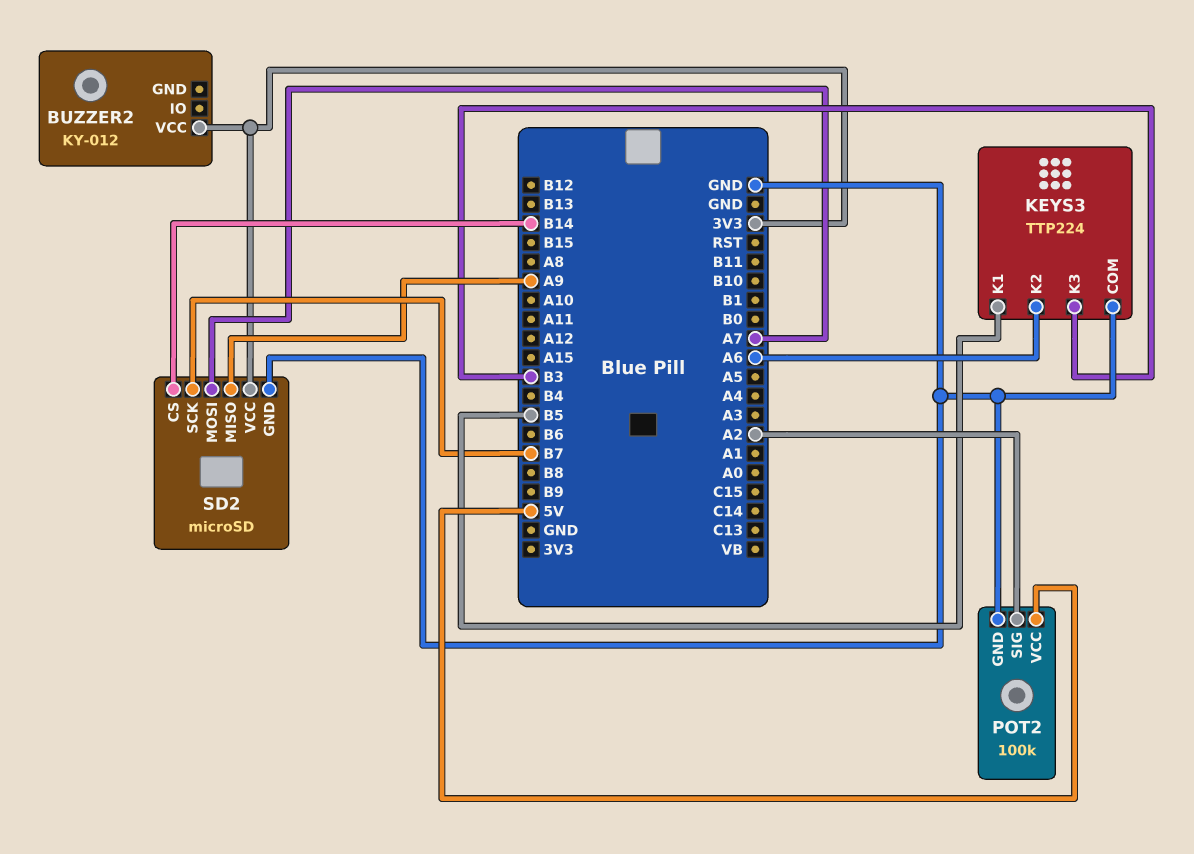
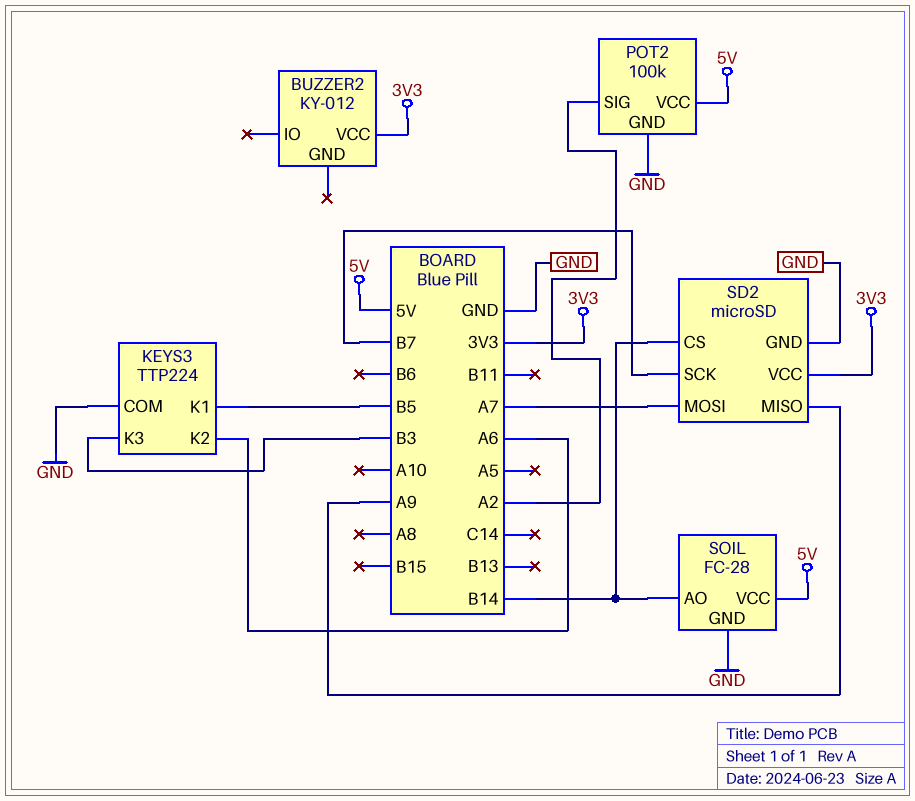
SOIL: none -> FC-28
SOIL pin AO: none -> B14
SOIL pin GND: none -> GND
SOIL pin VCC: none -> 5V

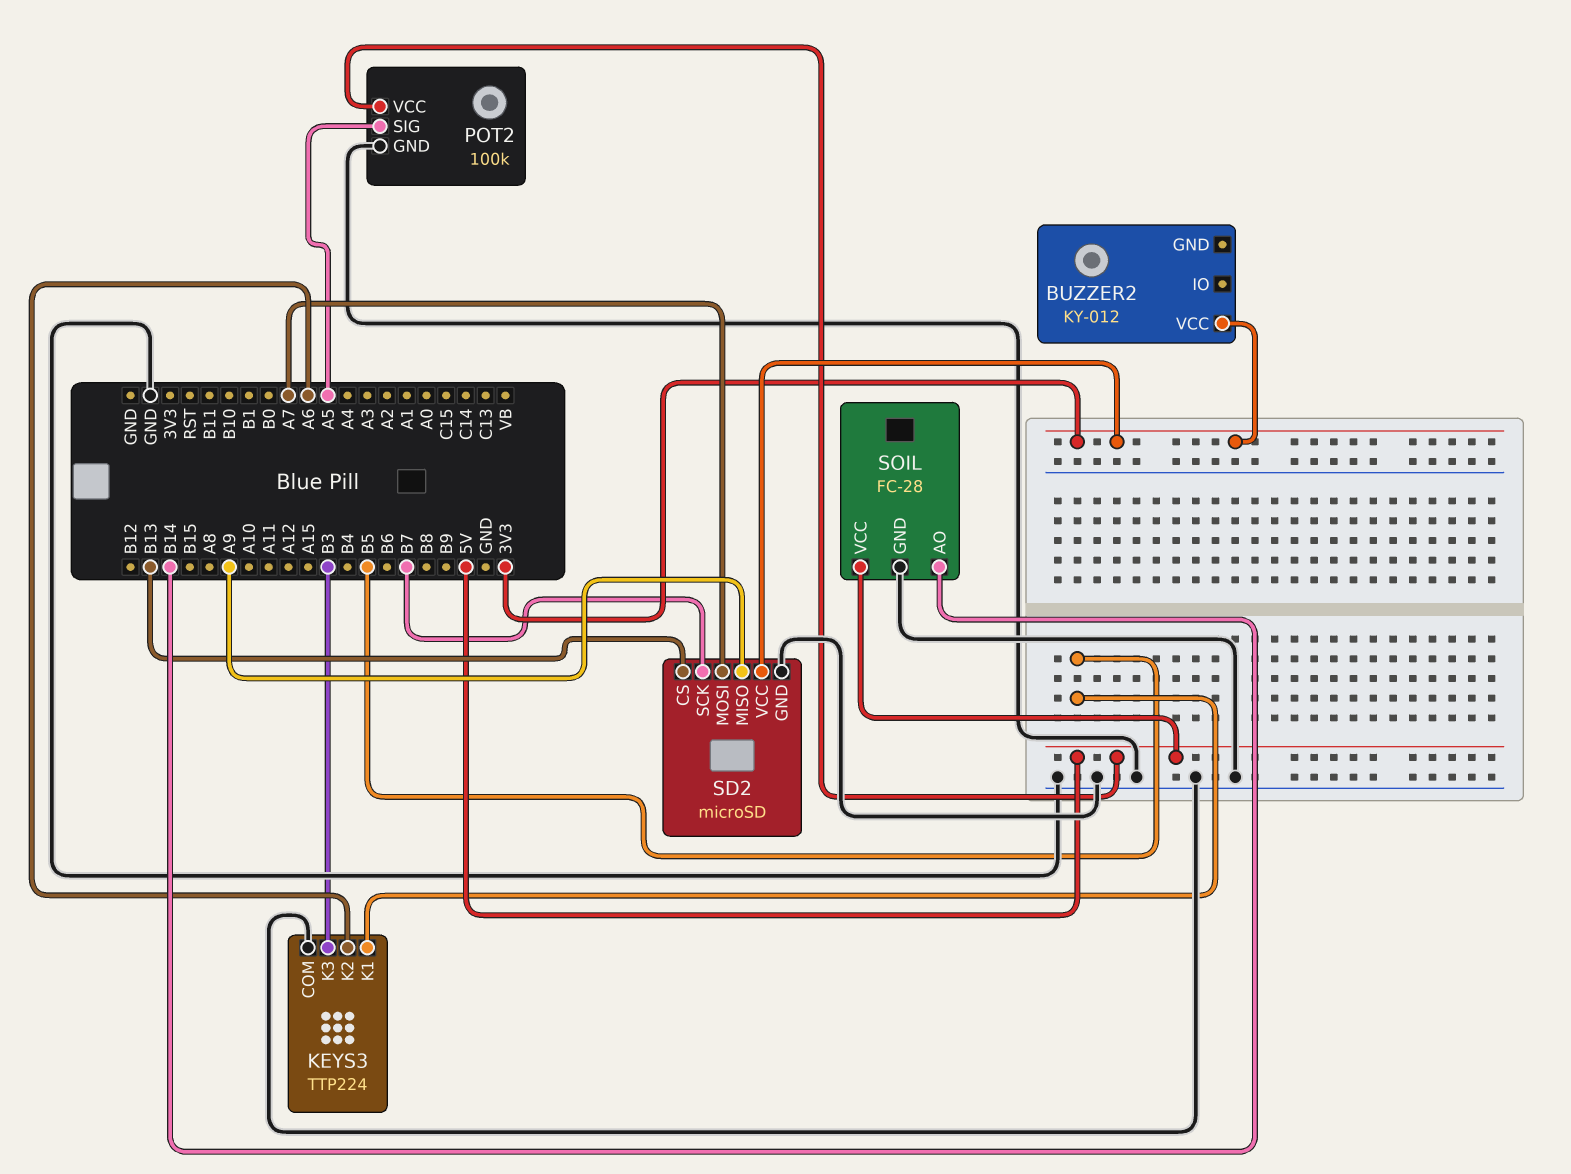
POT2 pin SIG: A2 -> A5
SD2 pin CS: B14 -> B13

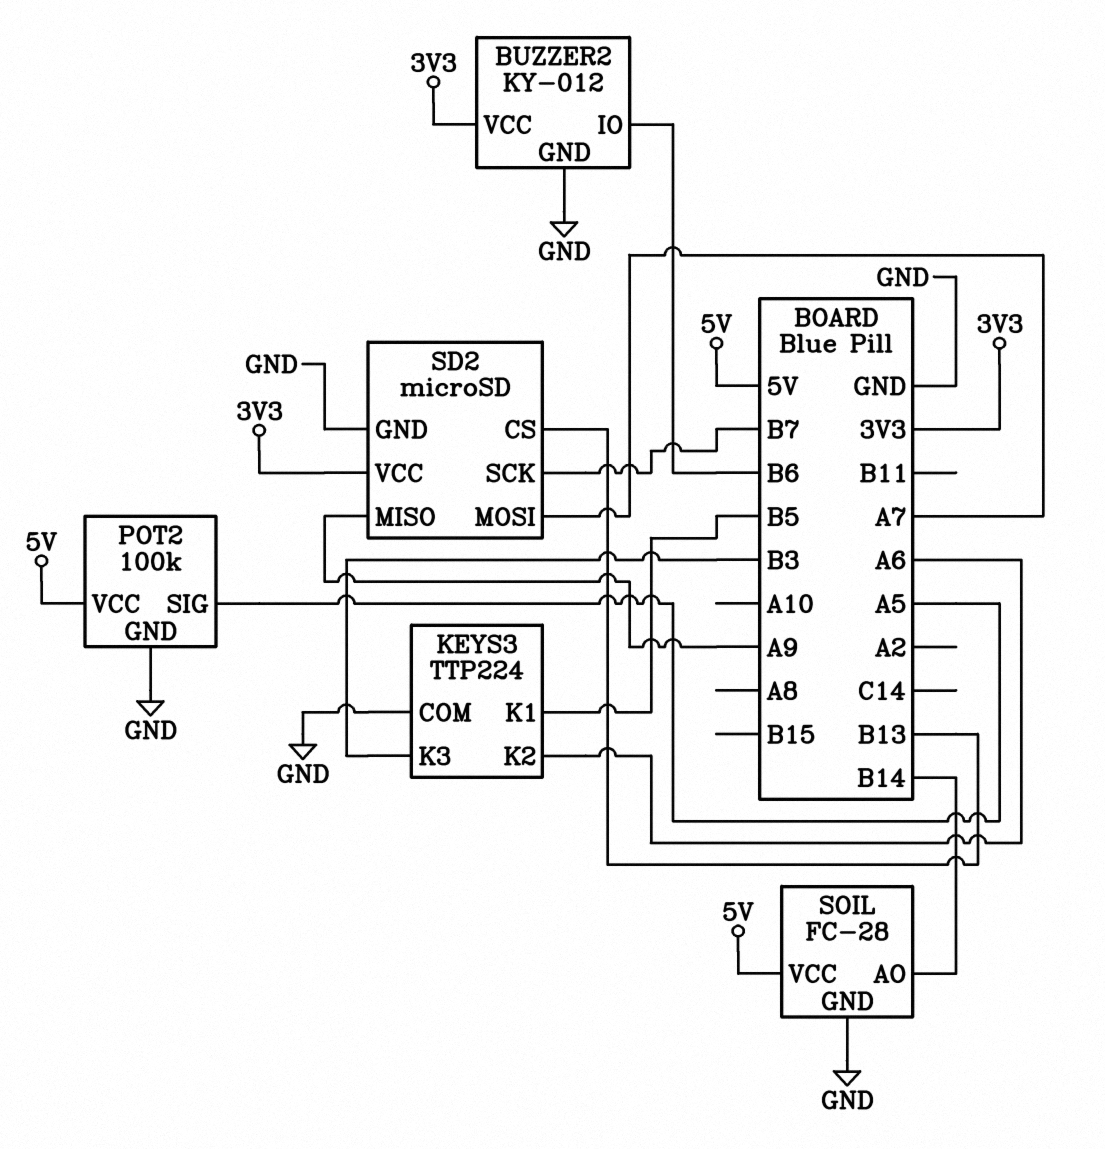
BUZZER2 pin GND: none -> GND
BUZZER2 pin IO: none -> B6

